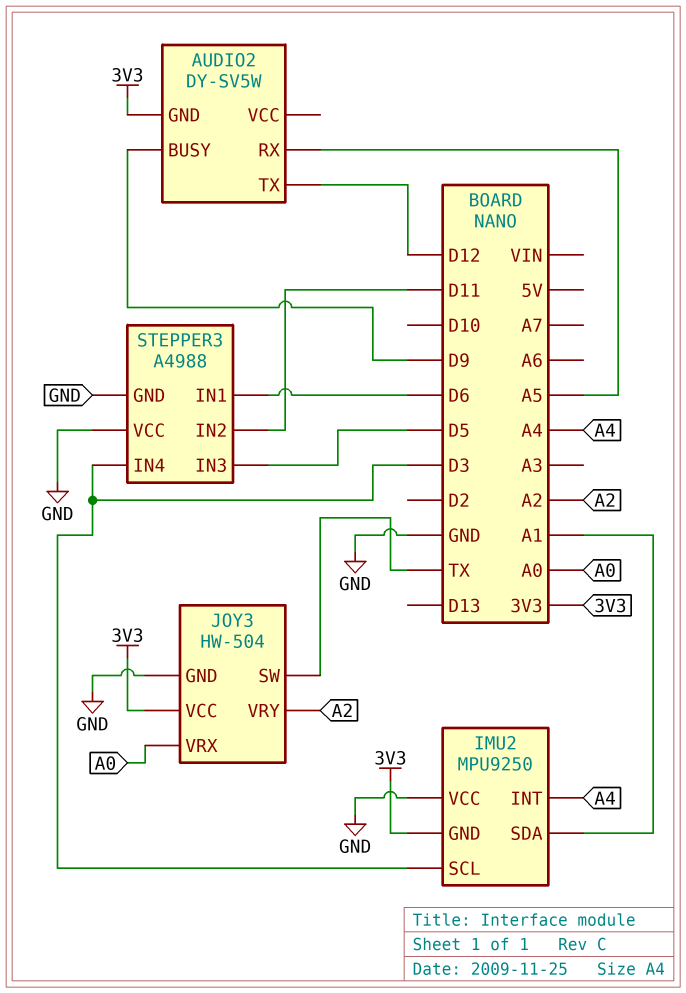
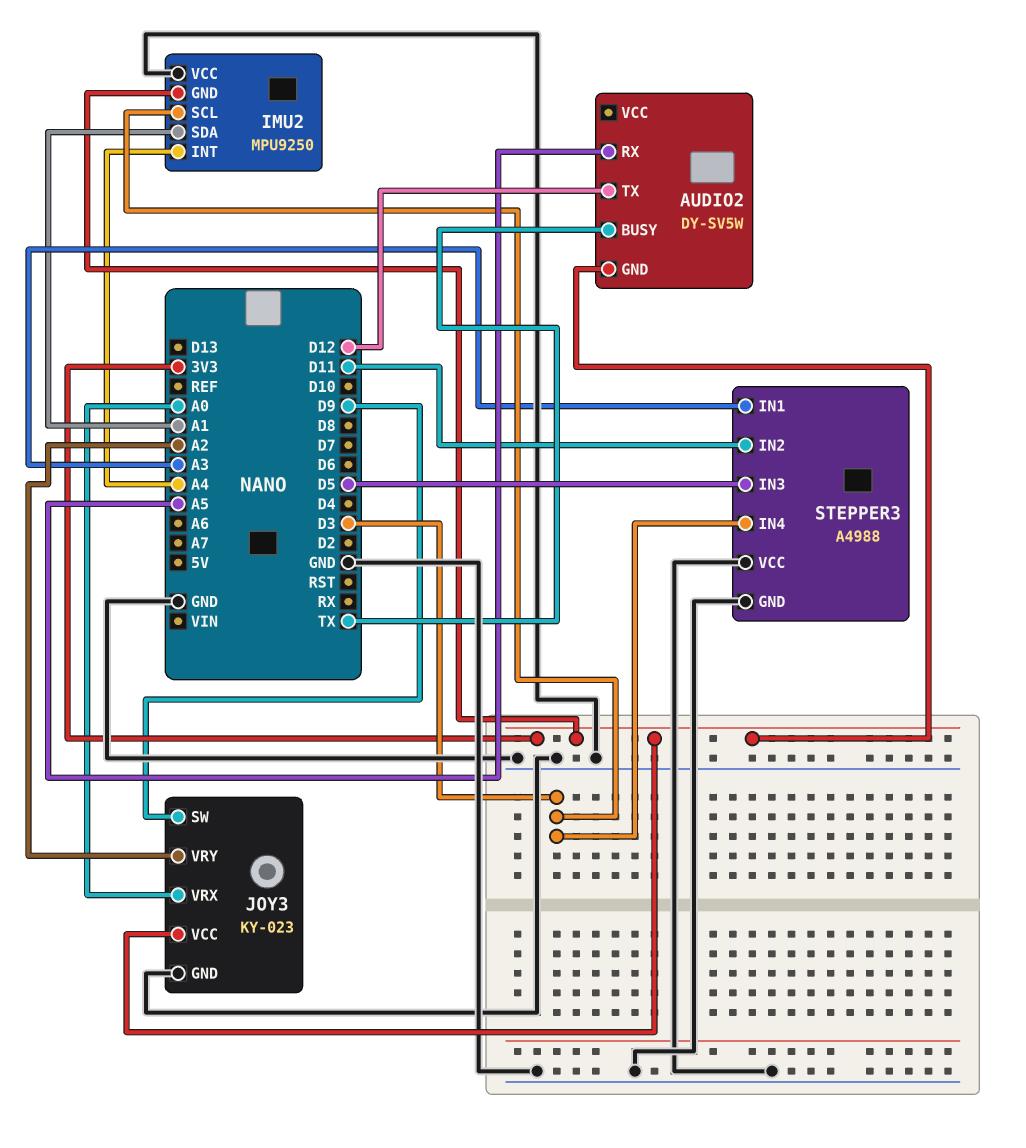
AUDIO2 pin BUSY: D9 -> TX
JOY3: HW-504 -> KY-023
JOY3 pin SW: TX -> D9
STEPPER3 pin IN1: D6 -> A3

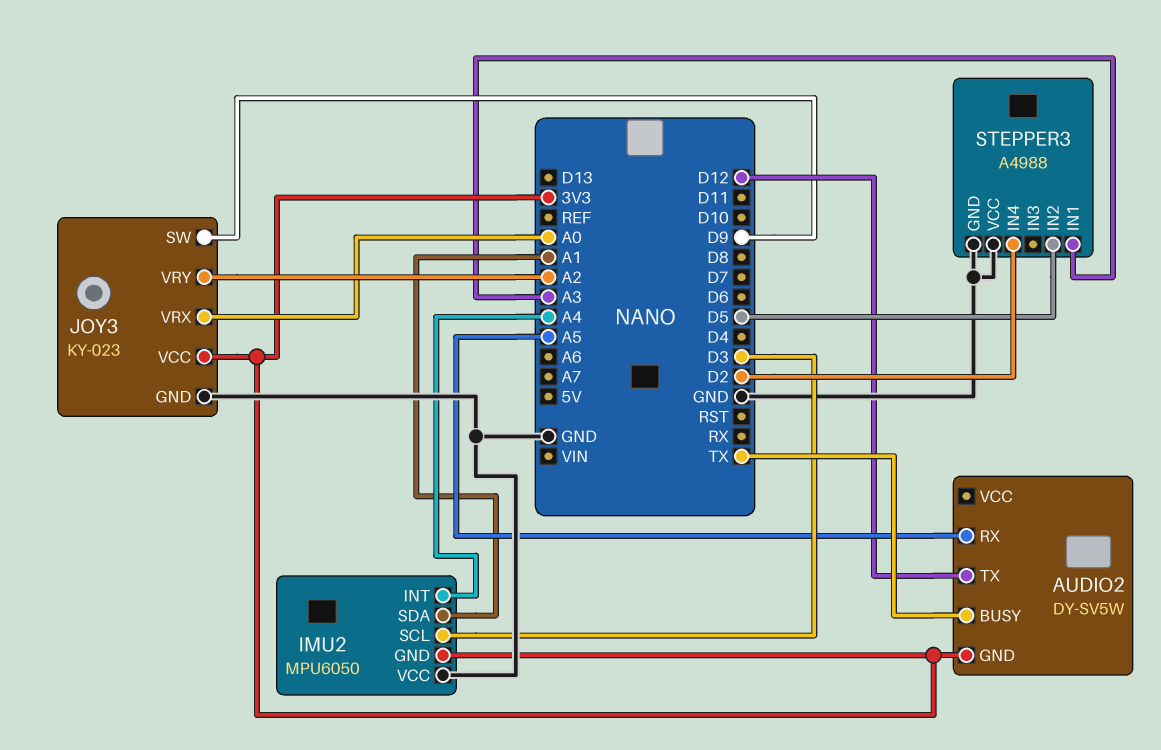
IMU2: MPU9250 -> MPU6050
STEPPER3 pin IN2: D11 -> D5
STEPPER3 pin IN3: D5 -> none
STEPPER3 pin IN4: D3 -> D2

